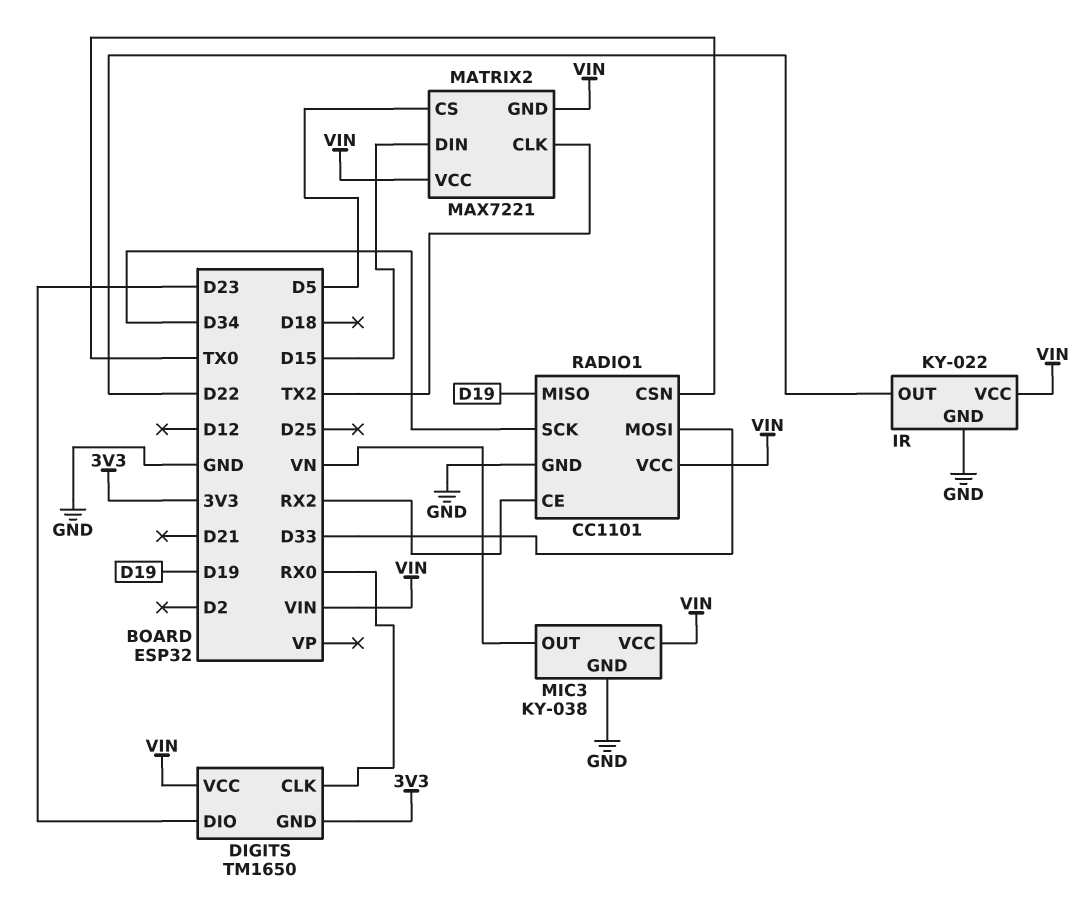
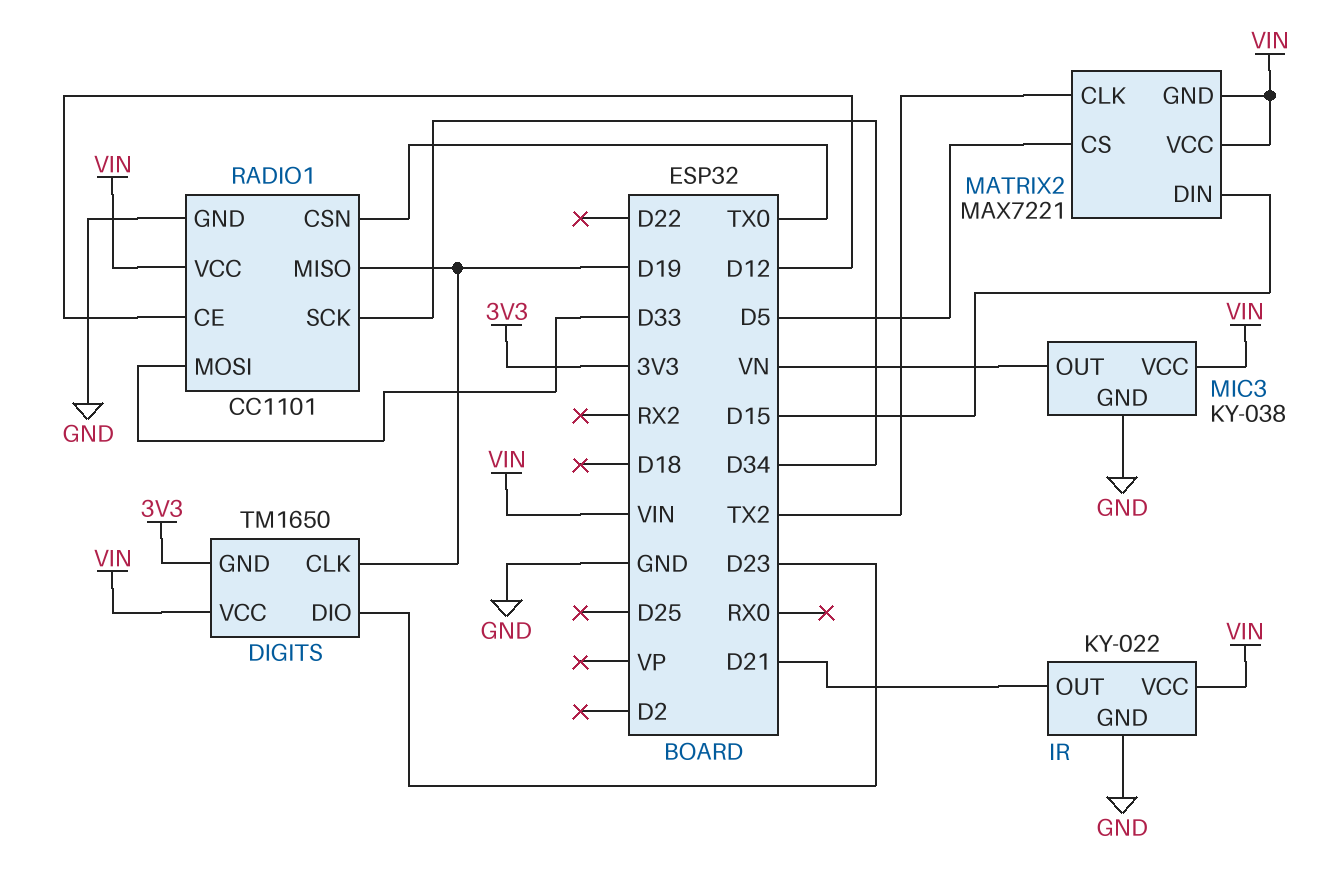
DIGITS pin CLK: RX0 -> D19
IR pin OUT: D22 -> D21
RADIO1 pin CE: RX2 -> D12

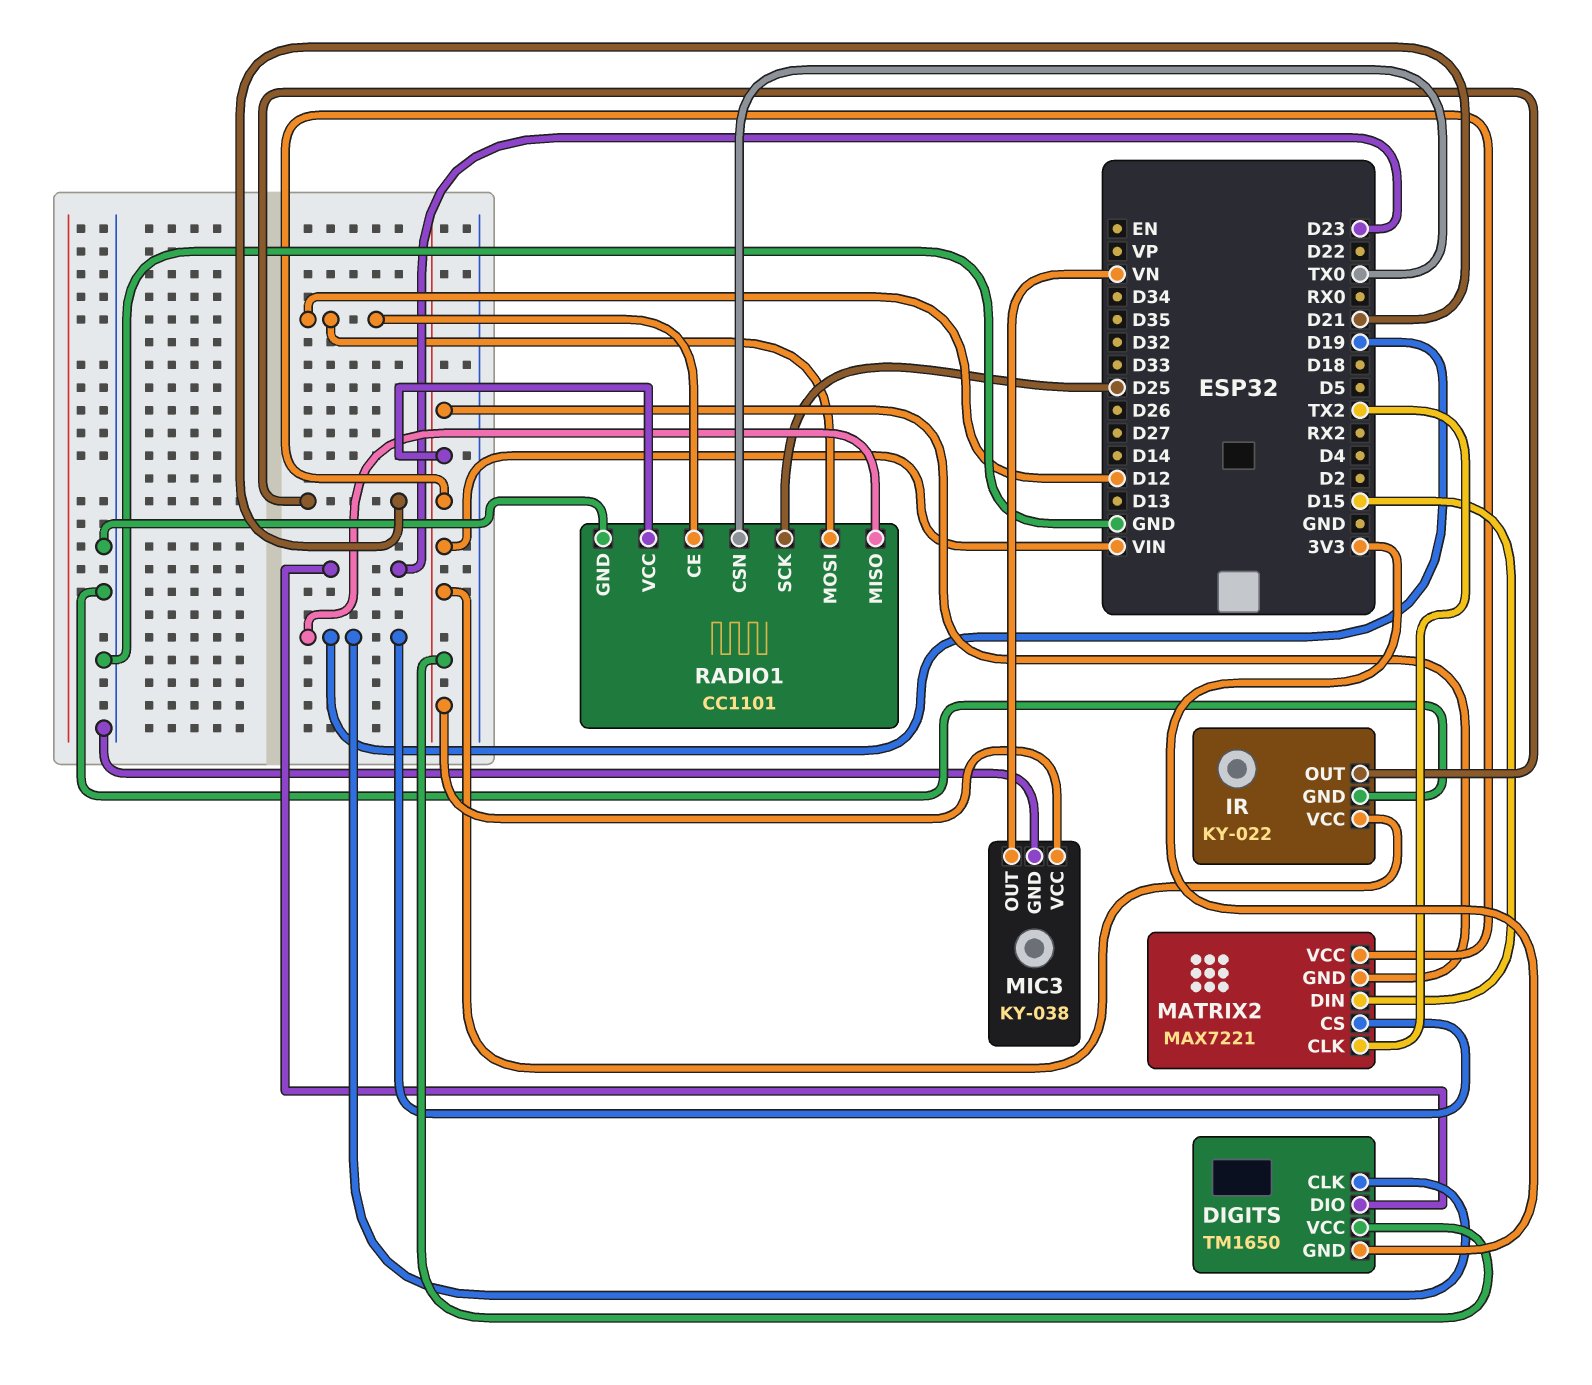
MATRIX2 pin CS: D5 -> D19
RADIO1 pin MOSI: D33 -> D12
RADIO1 pin SCK: D34 -> D25

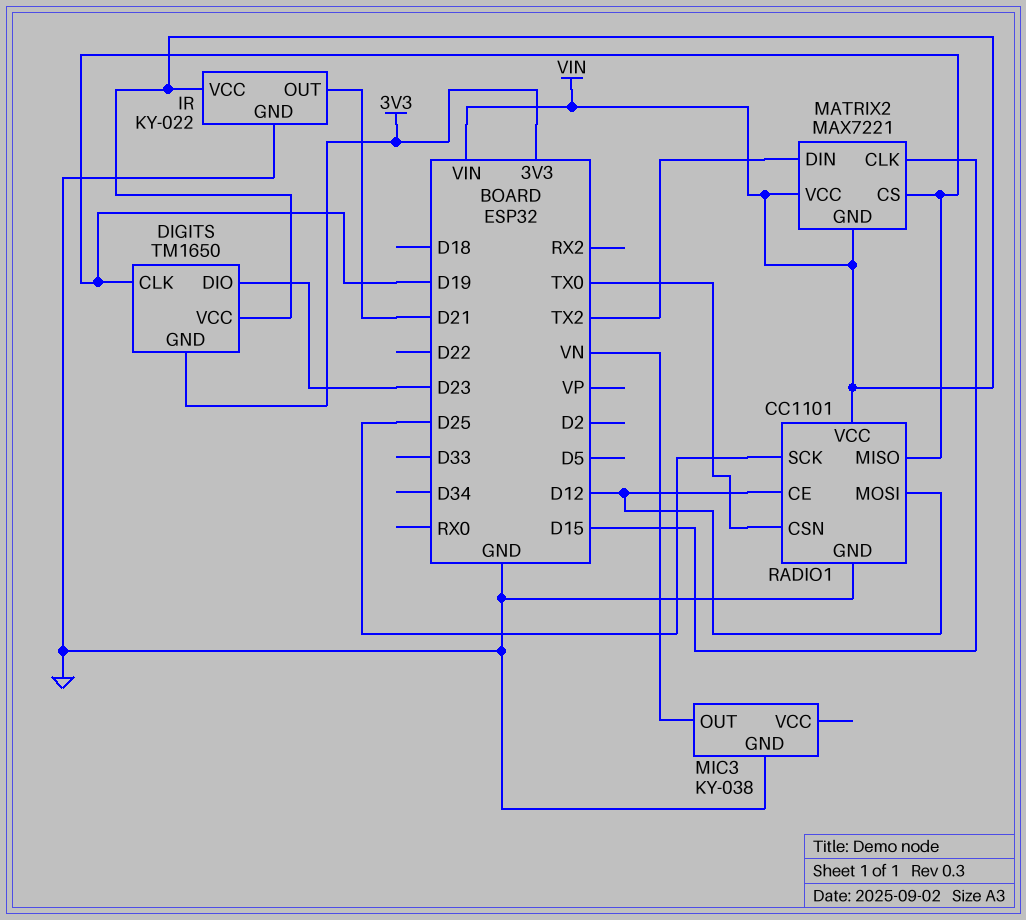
MATRIX2 pin CLK: TX2 -> D15
MATRIX2 pin DIN: D15 -> TX2
MIC3 pin VCC: VIN -> none

